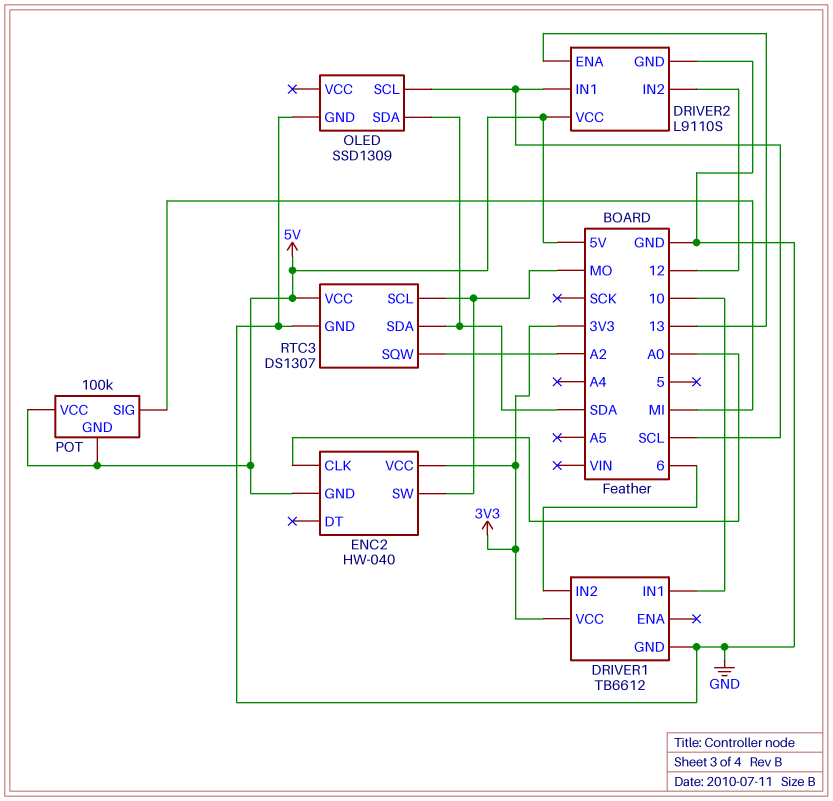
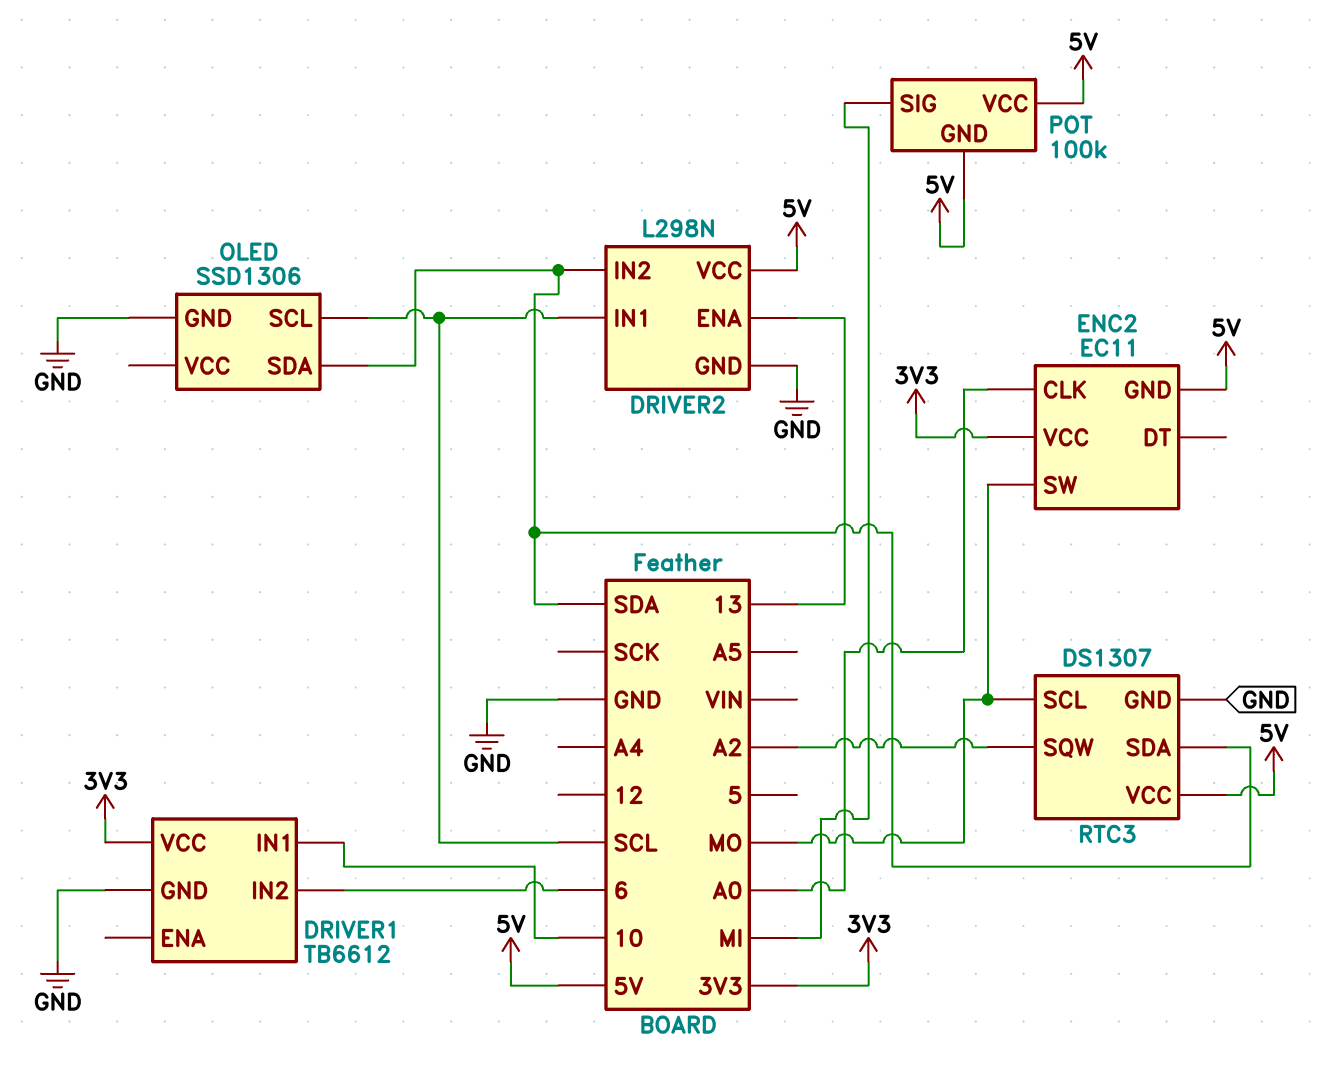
DRIVER2: L9110S -> L298N
DRIVER2 pin IN2: 12 -> SDA
ENC2: HW-040 -> EC11
OLED: SSD1309 -> SSD1306

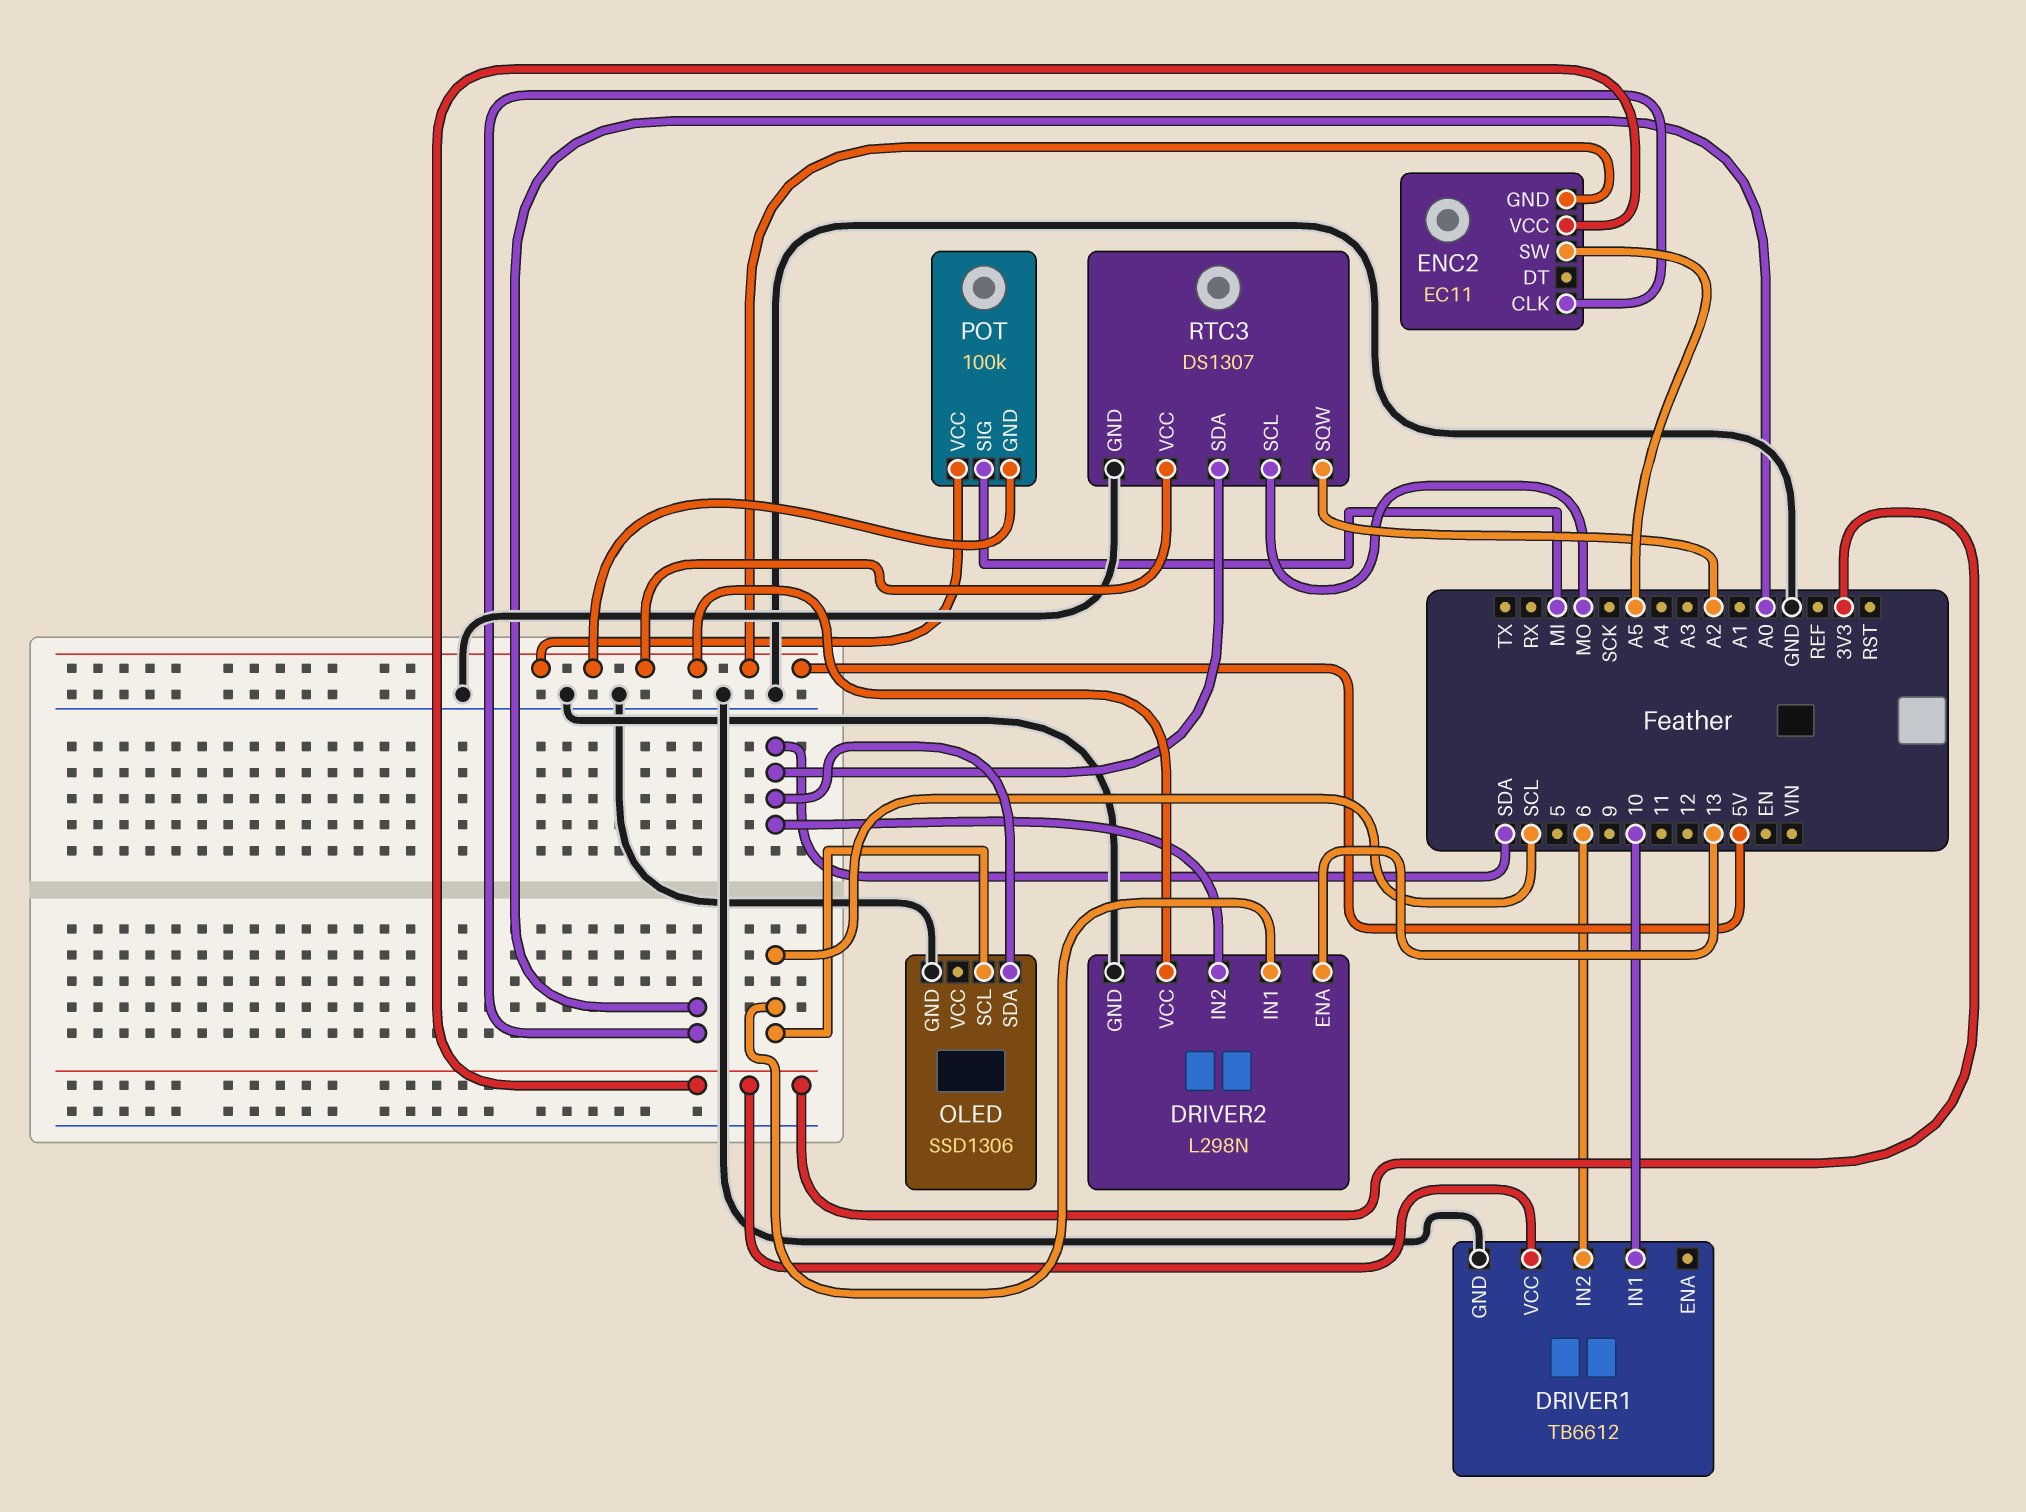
ENC2 pin SW: MO -> A5

